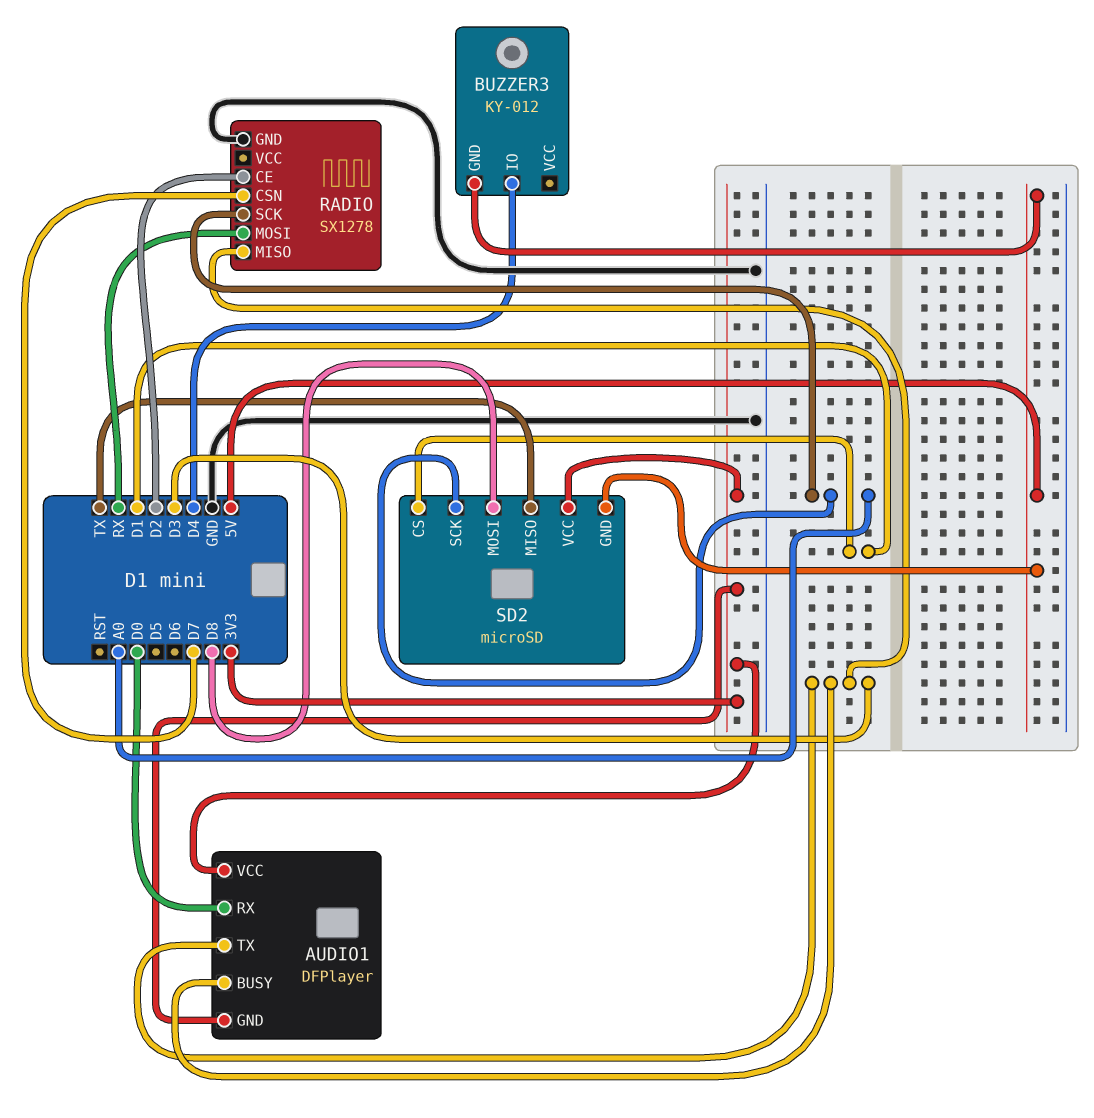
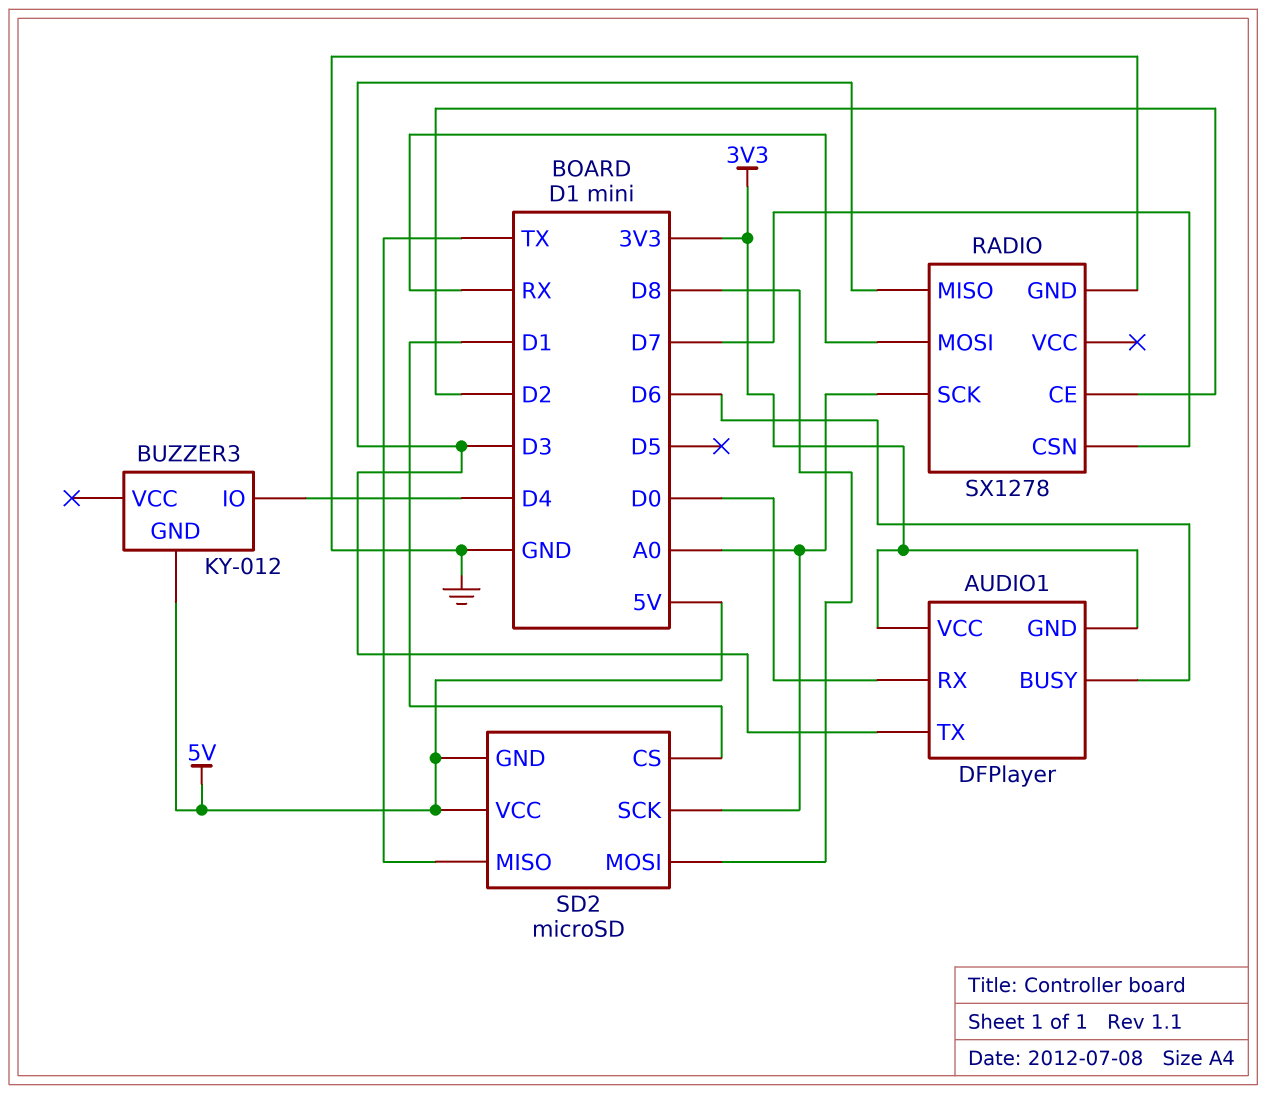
AUDIO1 pin BUSY: D3 -> D6
SD2 pin VCC: 3V3 -> 5V

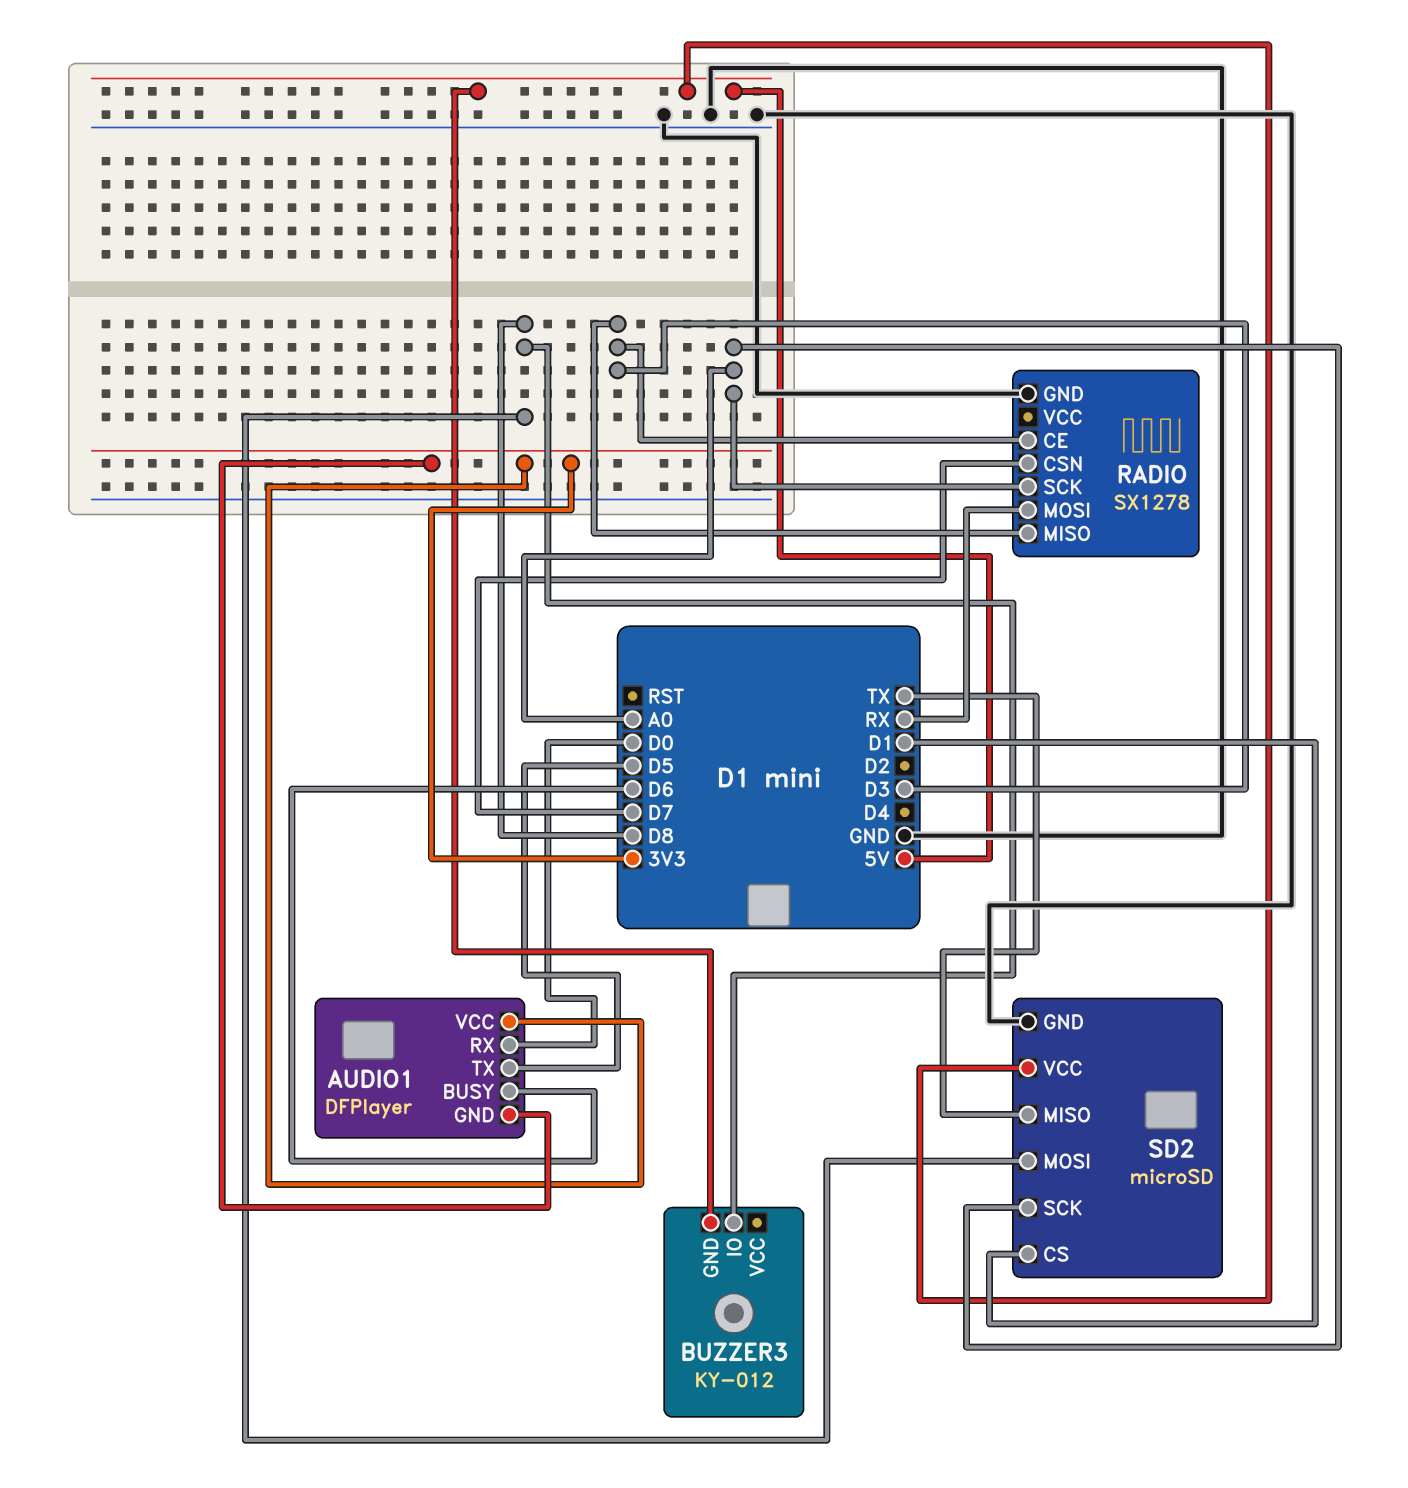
AUDIO1 pin TX: D3 -> D5
BUZZER3 pin IO: D4 -> D8
RADIO pin CE: D2 -> D3
SD2 pin GND: 5V -> GND

